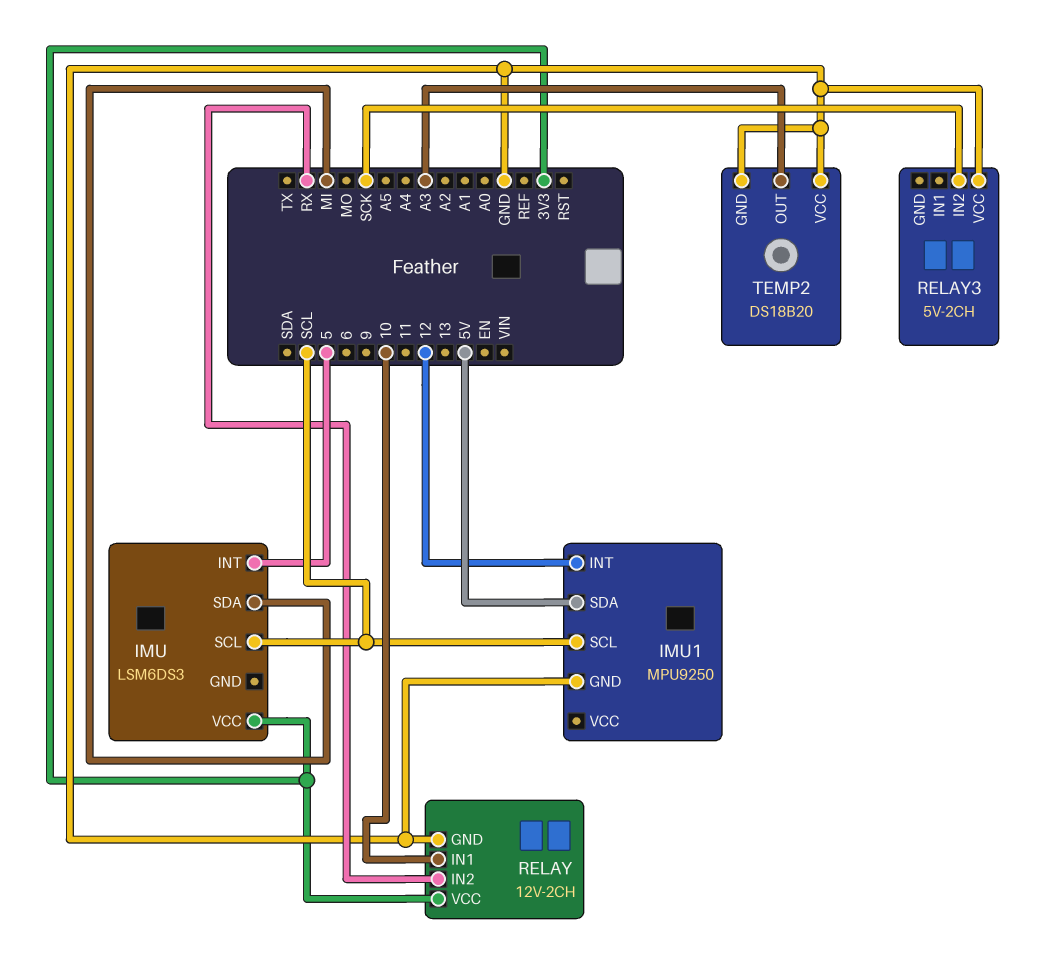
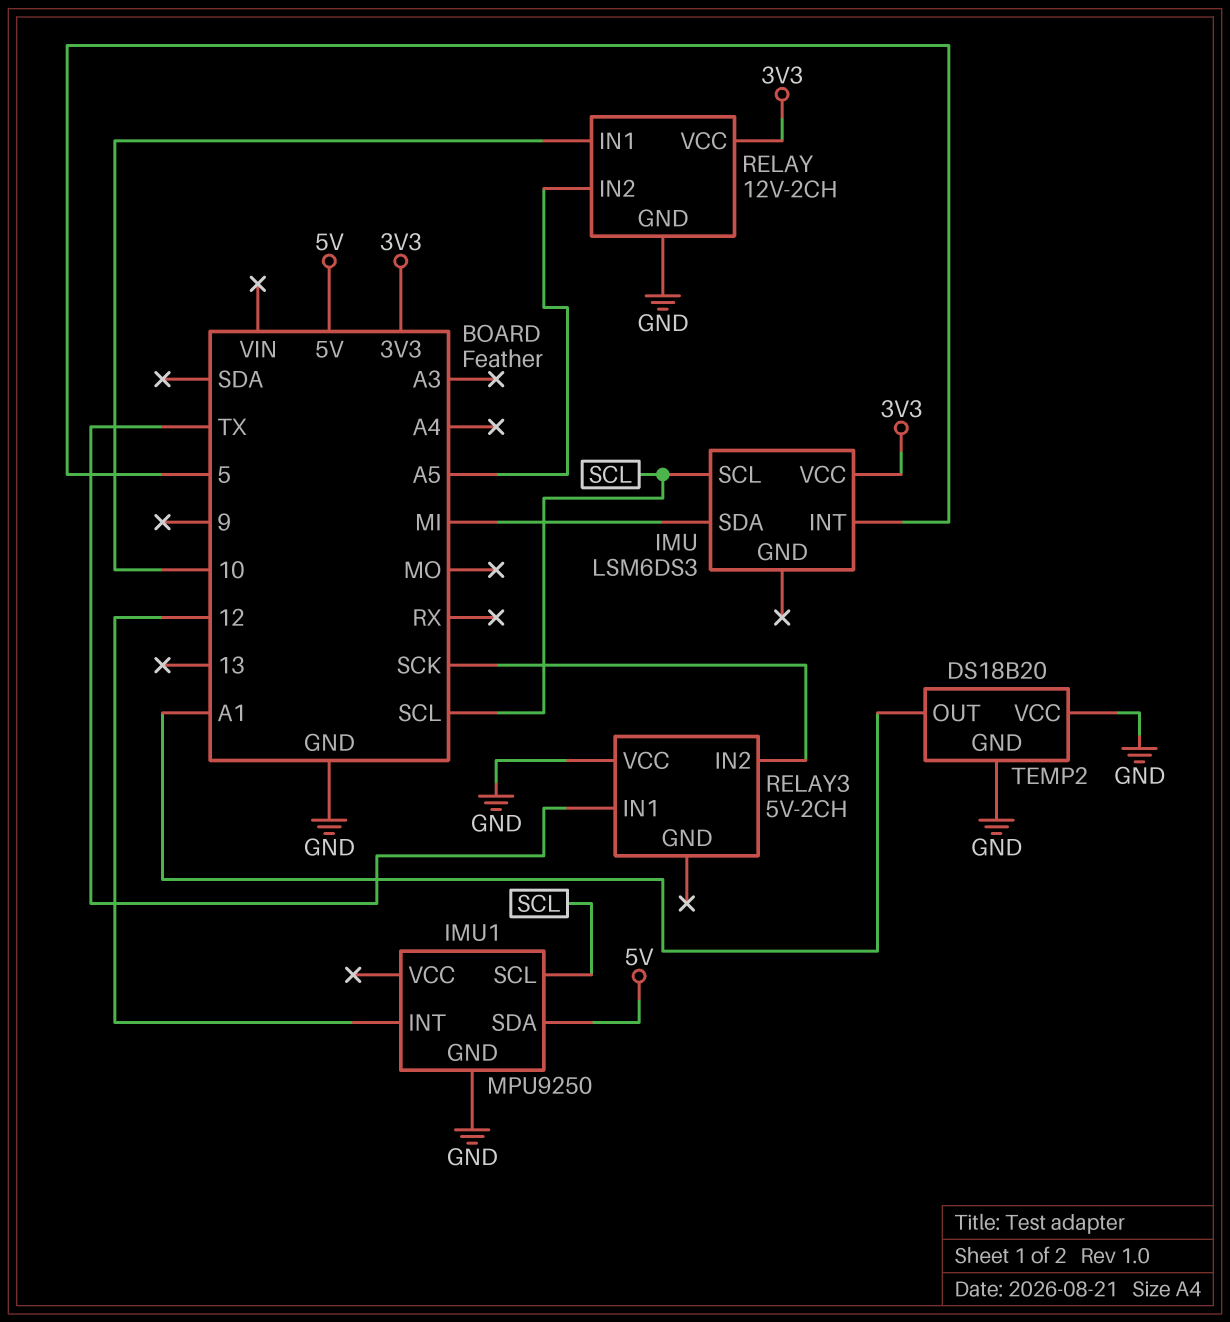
RELAY pin IN2: RX -> A5
RELAY3 pin IN1: none -> TX
TEMP2 pin OUT: A3 -> A1

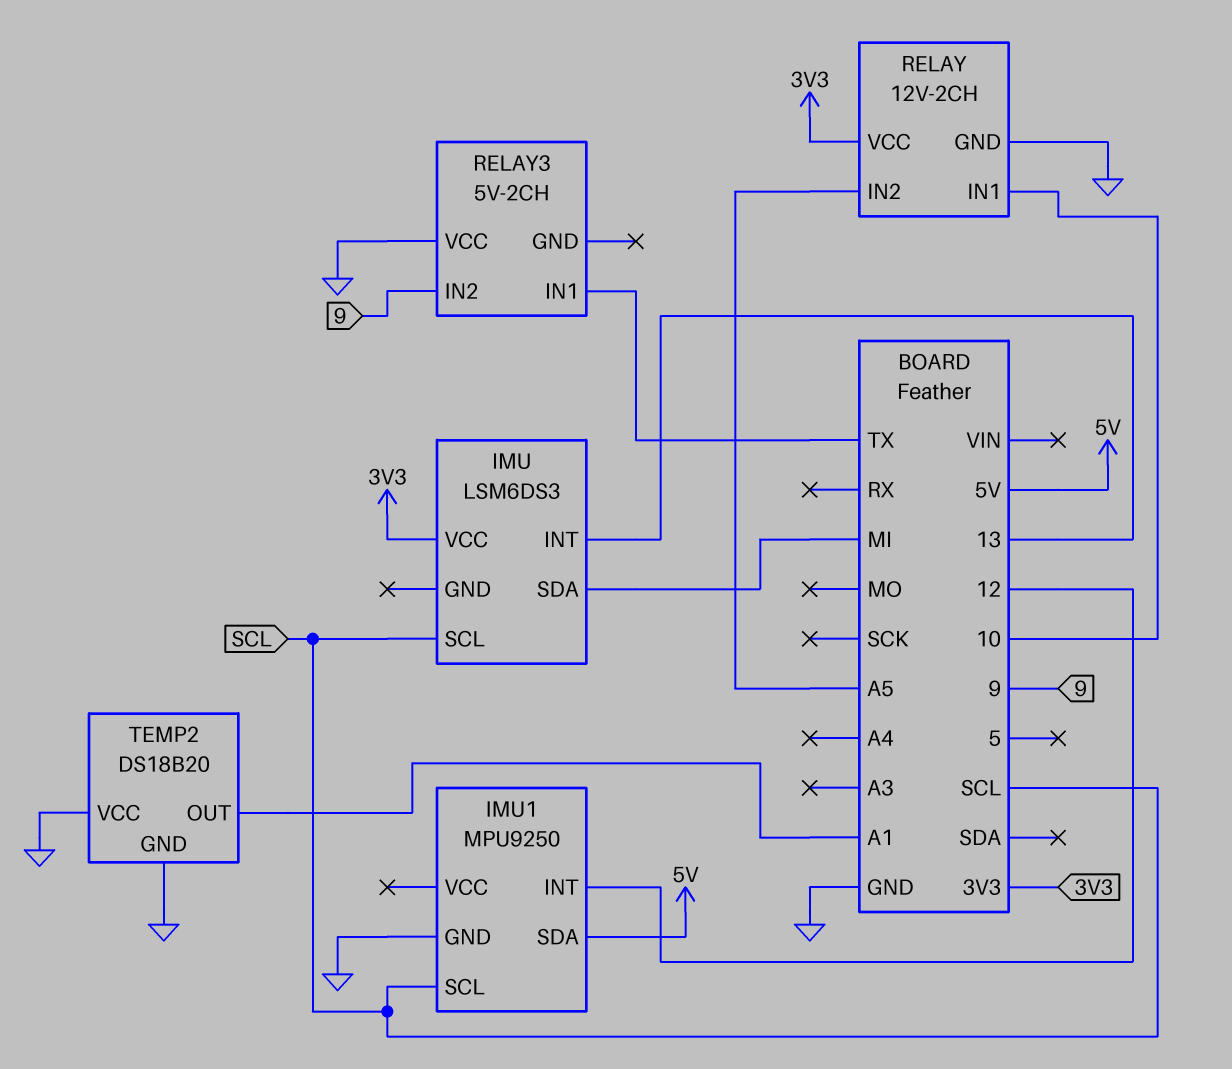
IMU pin INT: 5 -> 13
RELAY3 pin IN2: SCK -> 9

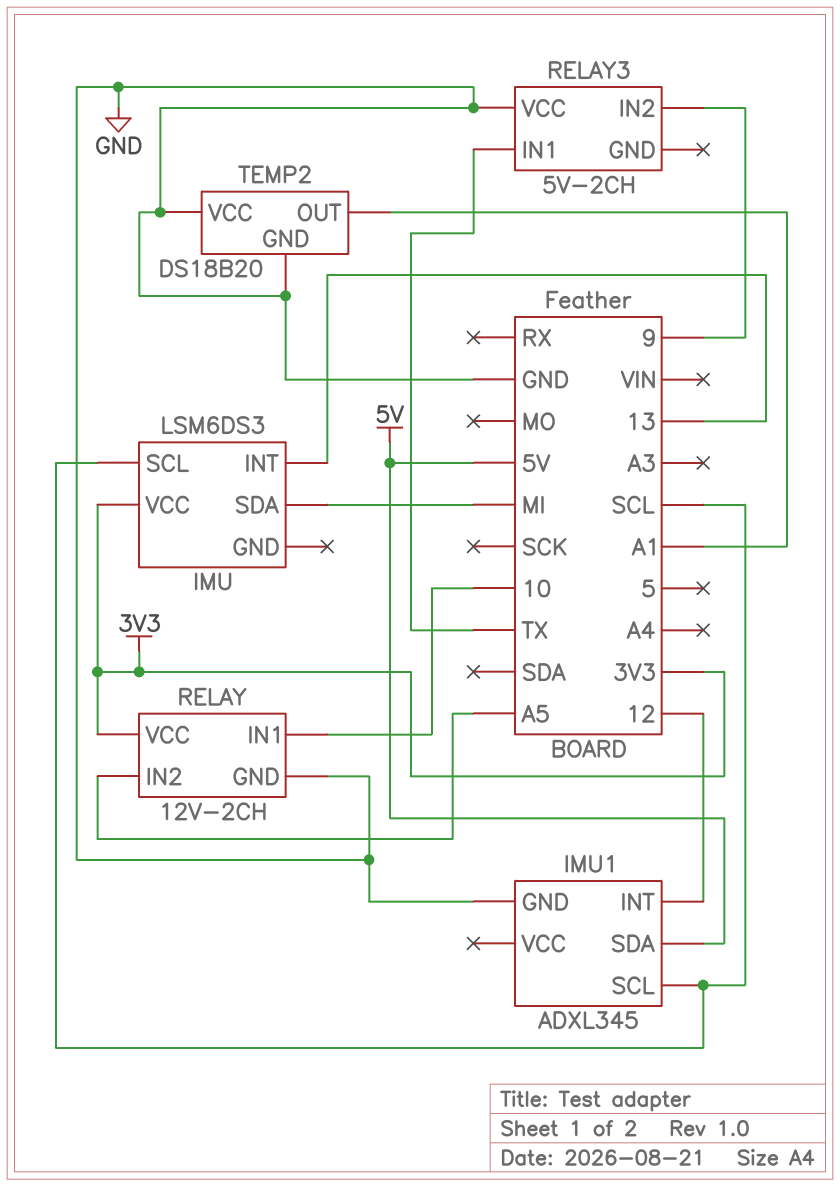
IMU1: MPU9250 -> ADXL345

